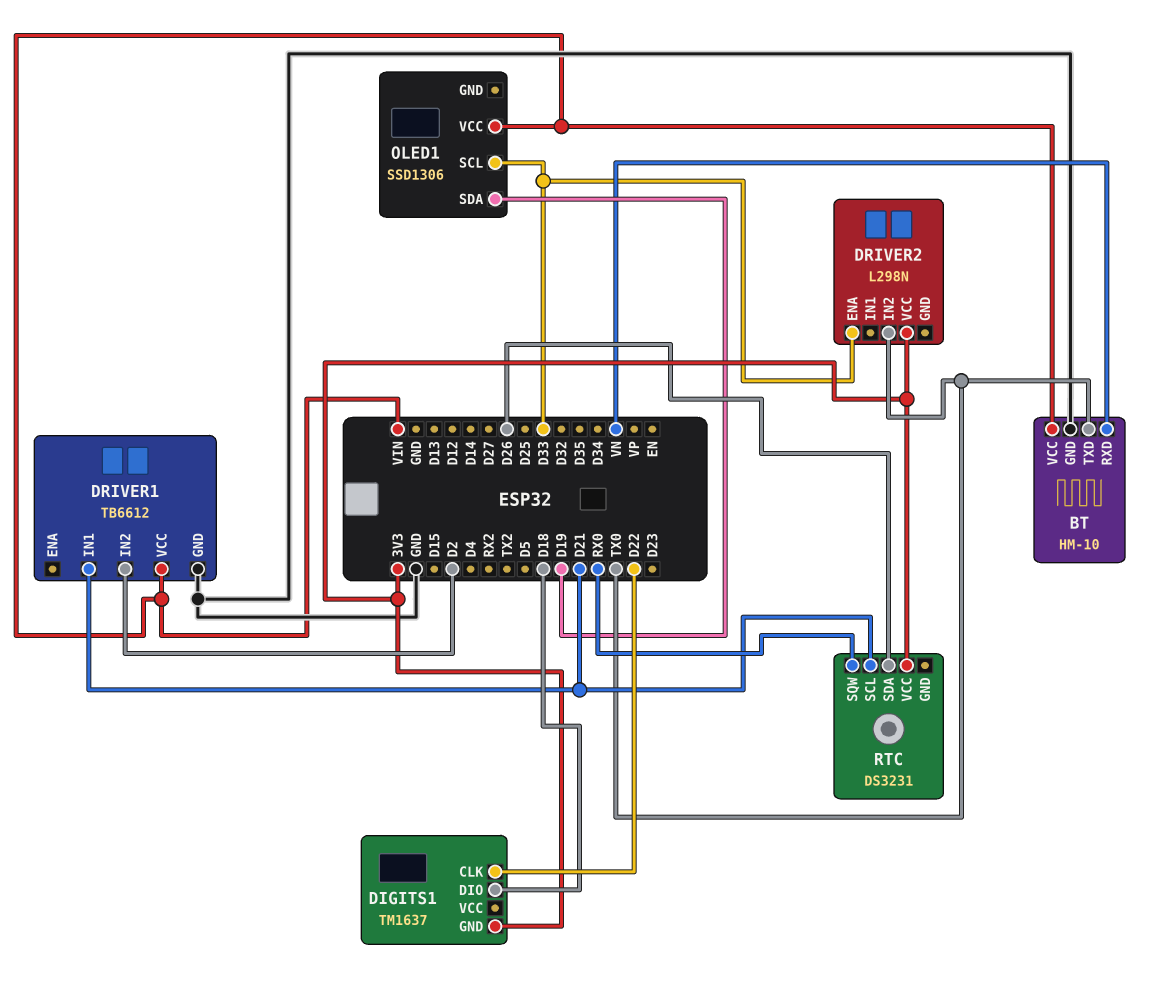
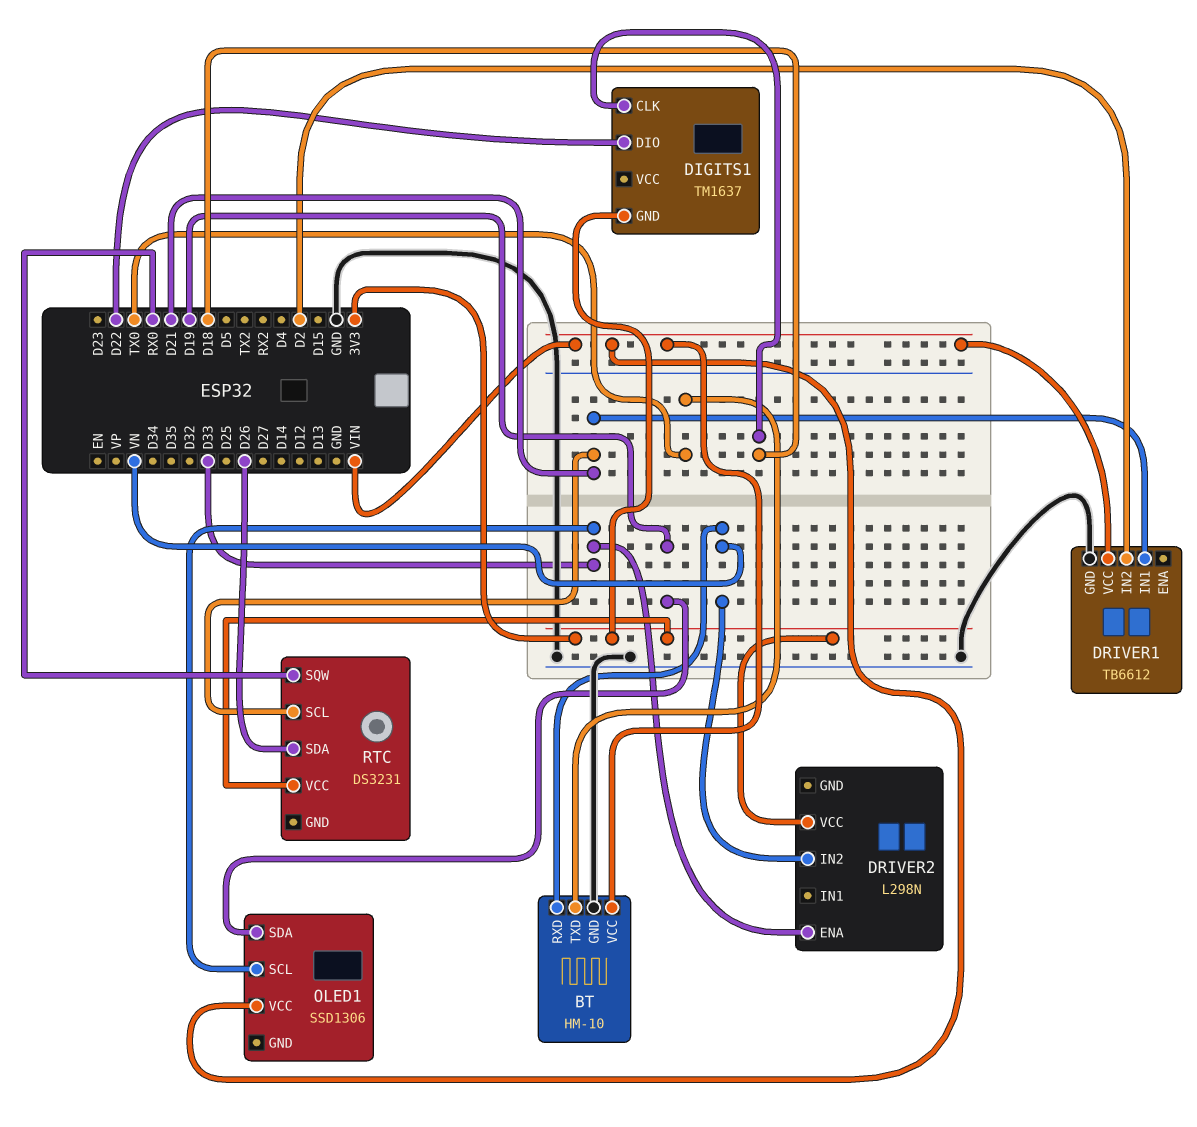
DIGITS1 pin CLK: D22 -> D18
DIGITS1 pin DIO: D18 -> D22
DRIVER2 pin IN2: TX0 -> VN

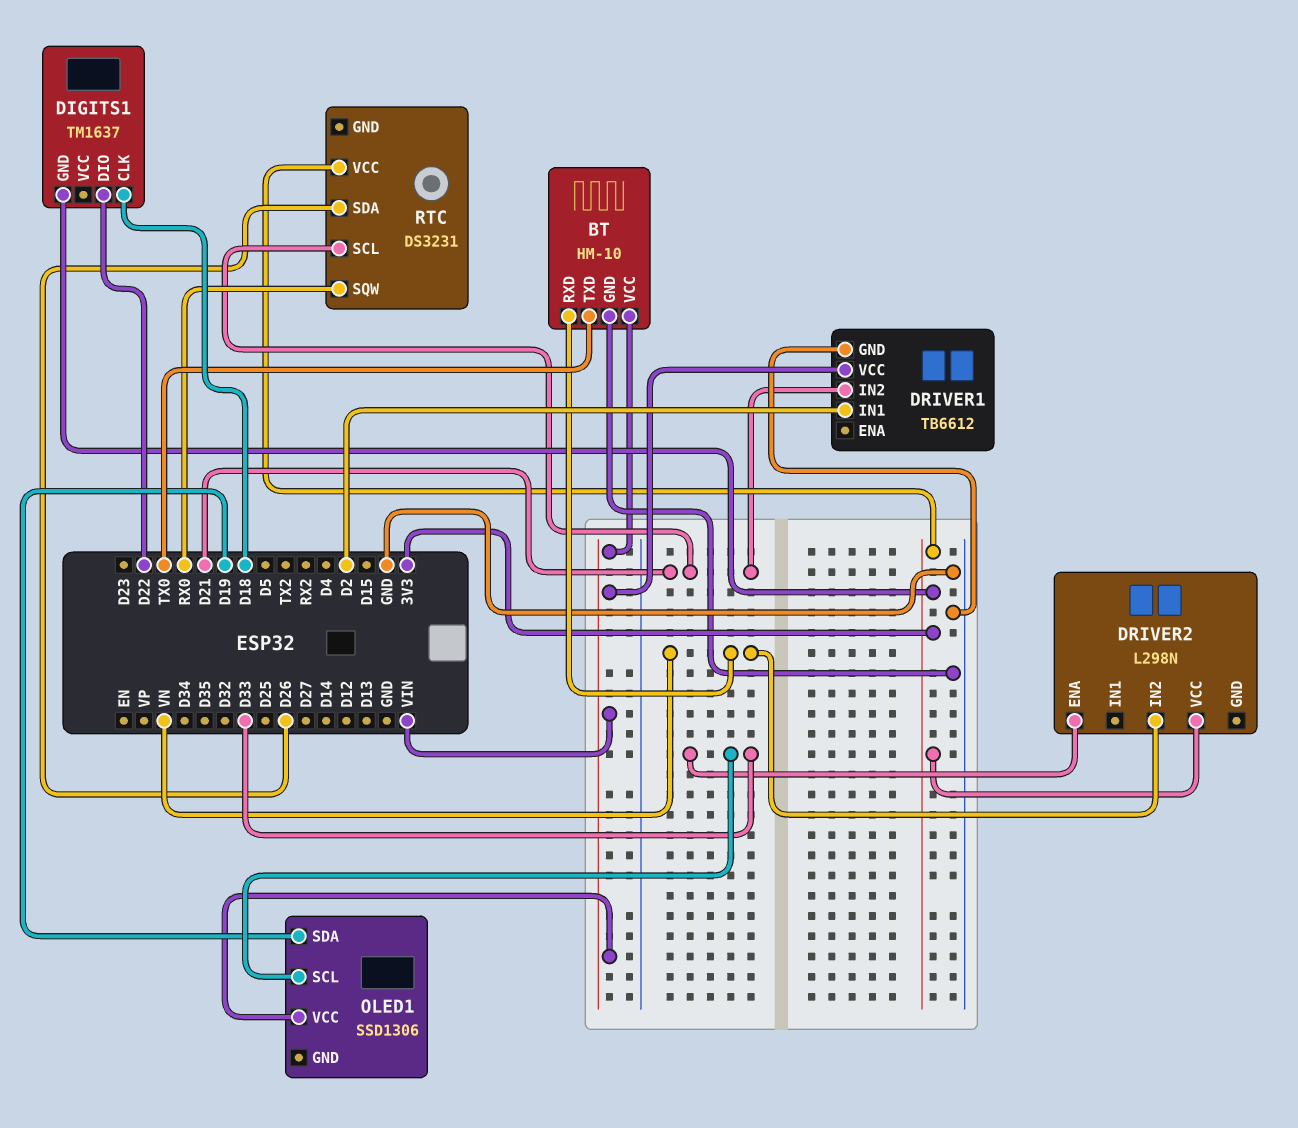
DRIVER1 pin IN1: D21 -> D2
DRIVER1 pin IN2: D2 -> D21

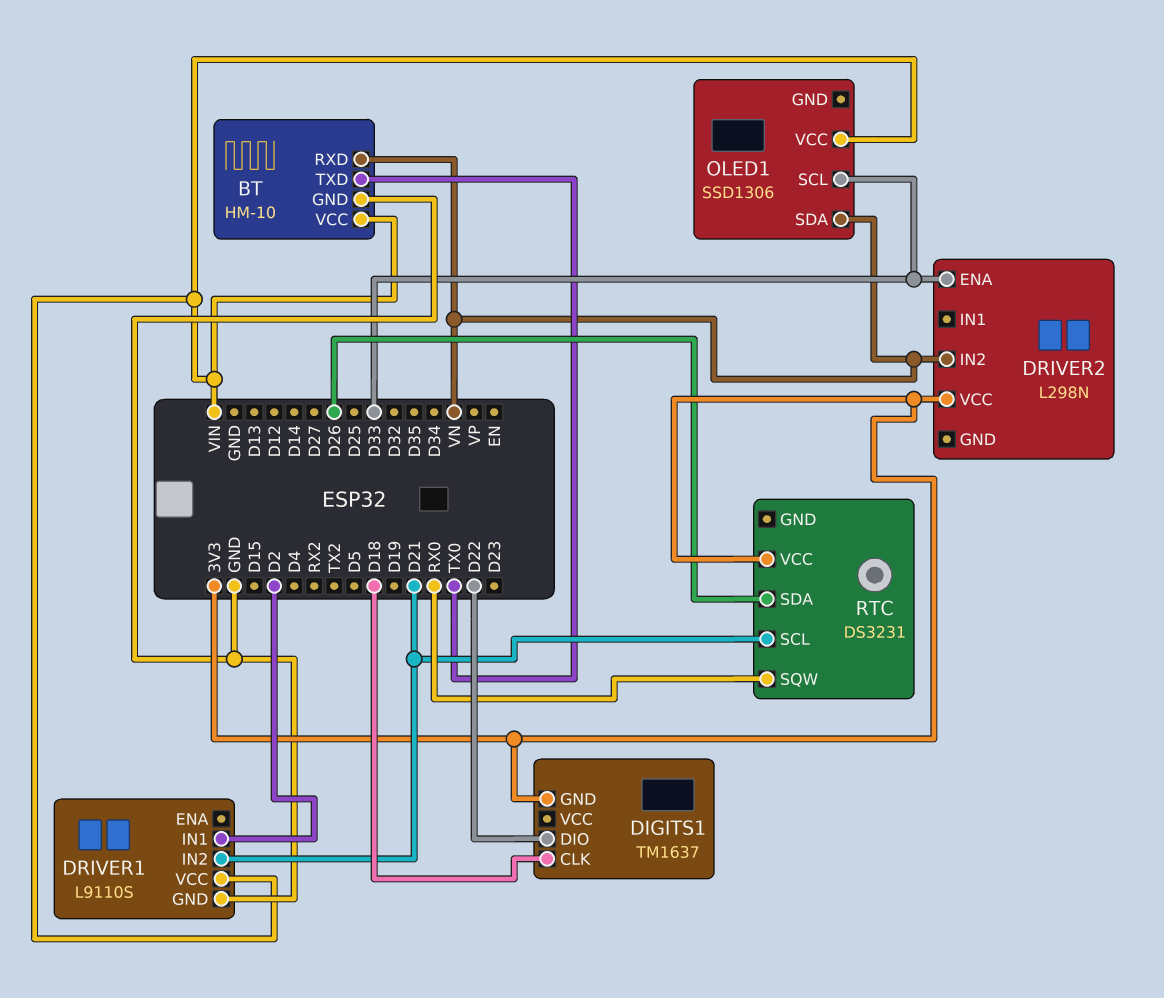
DRIVER1: TB6612 -> L9110S
OLED1 pin SDA: D19 -> VN

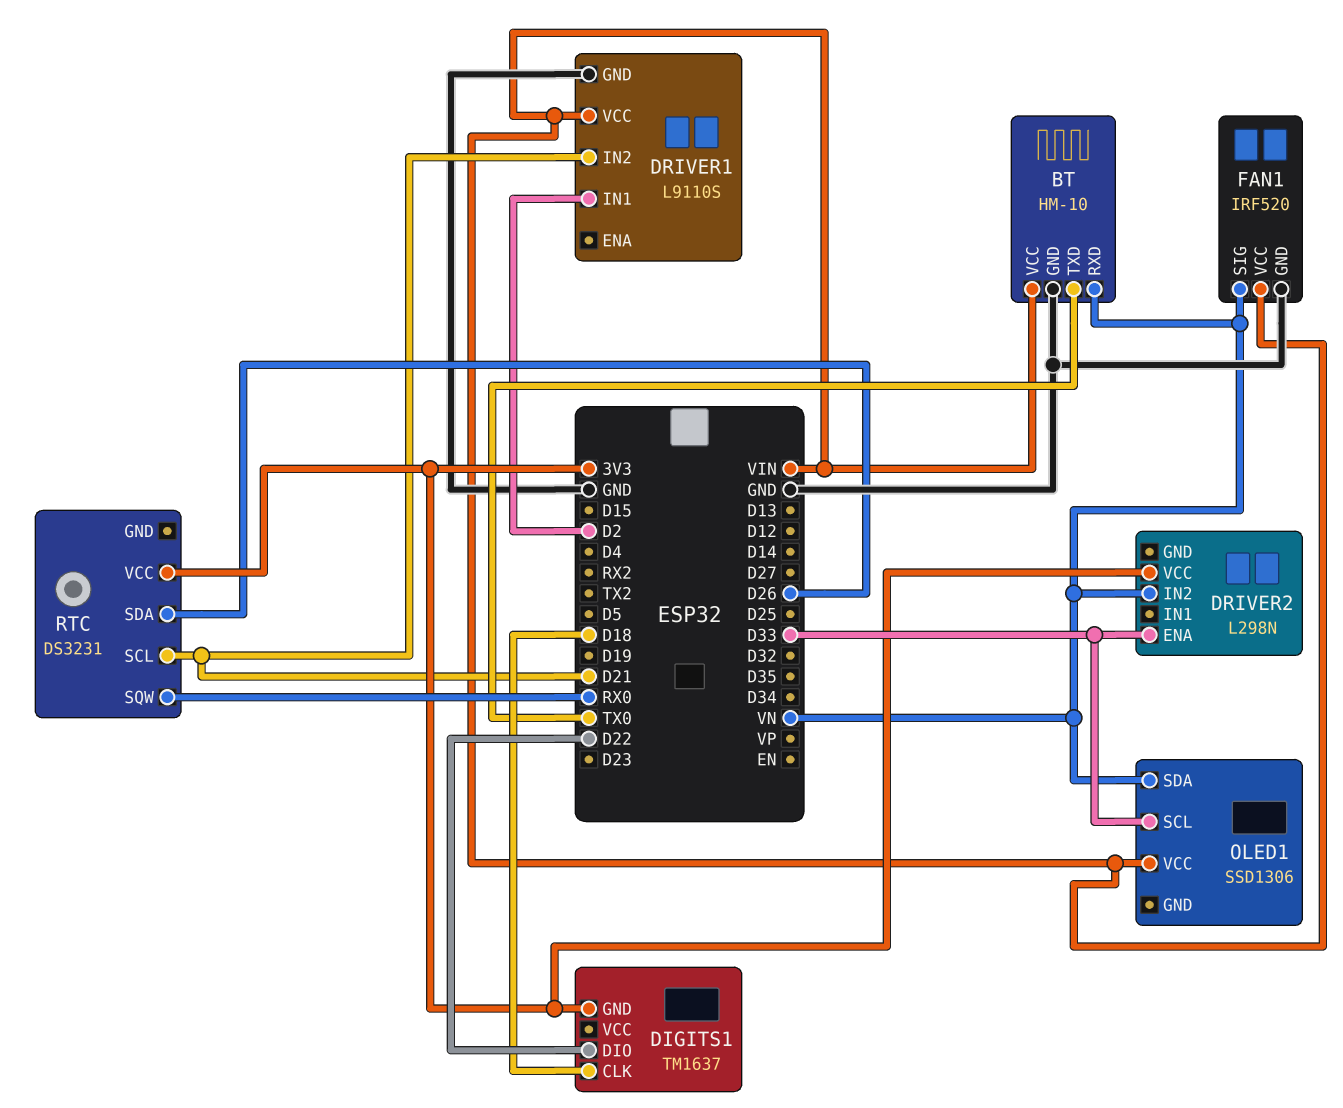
FAN1: none -> IRF520
FAN1 pin GND: none -> GND
FAN1 pin SIG: none -> VN
FAN1 pin VCC: none -> VIN

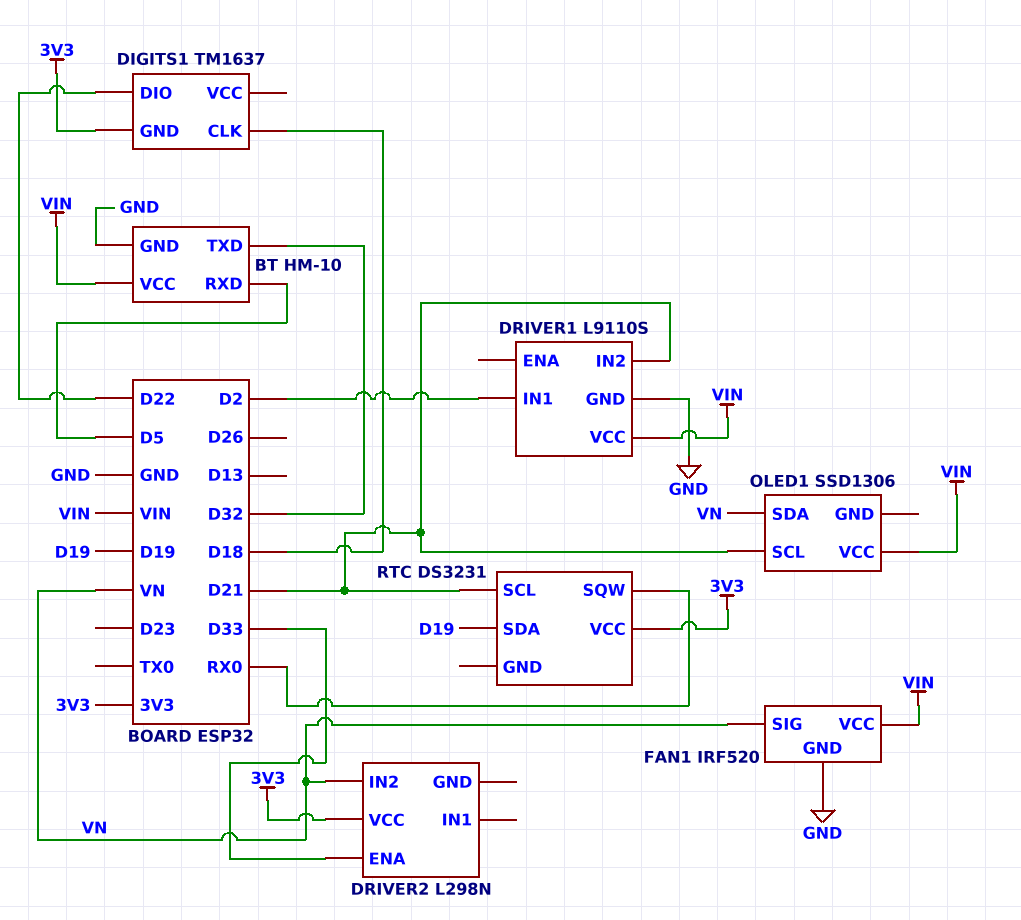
BT pin RXD: VN -> D5
BT pin TXD: TX0 -> D32
OLED1 pin SCL: D33 -> D21
RTC pin SDA: D26 -> D19

